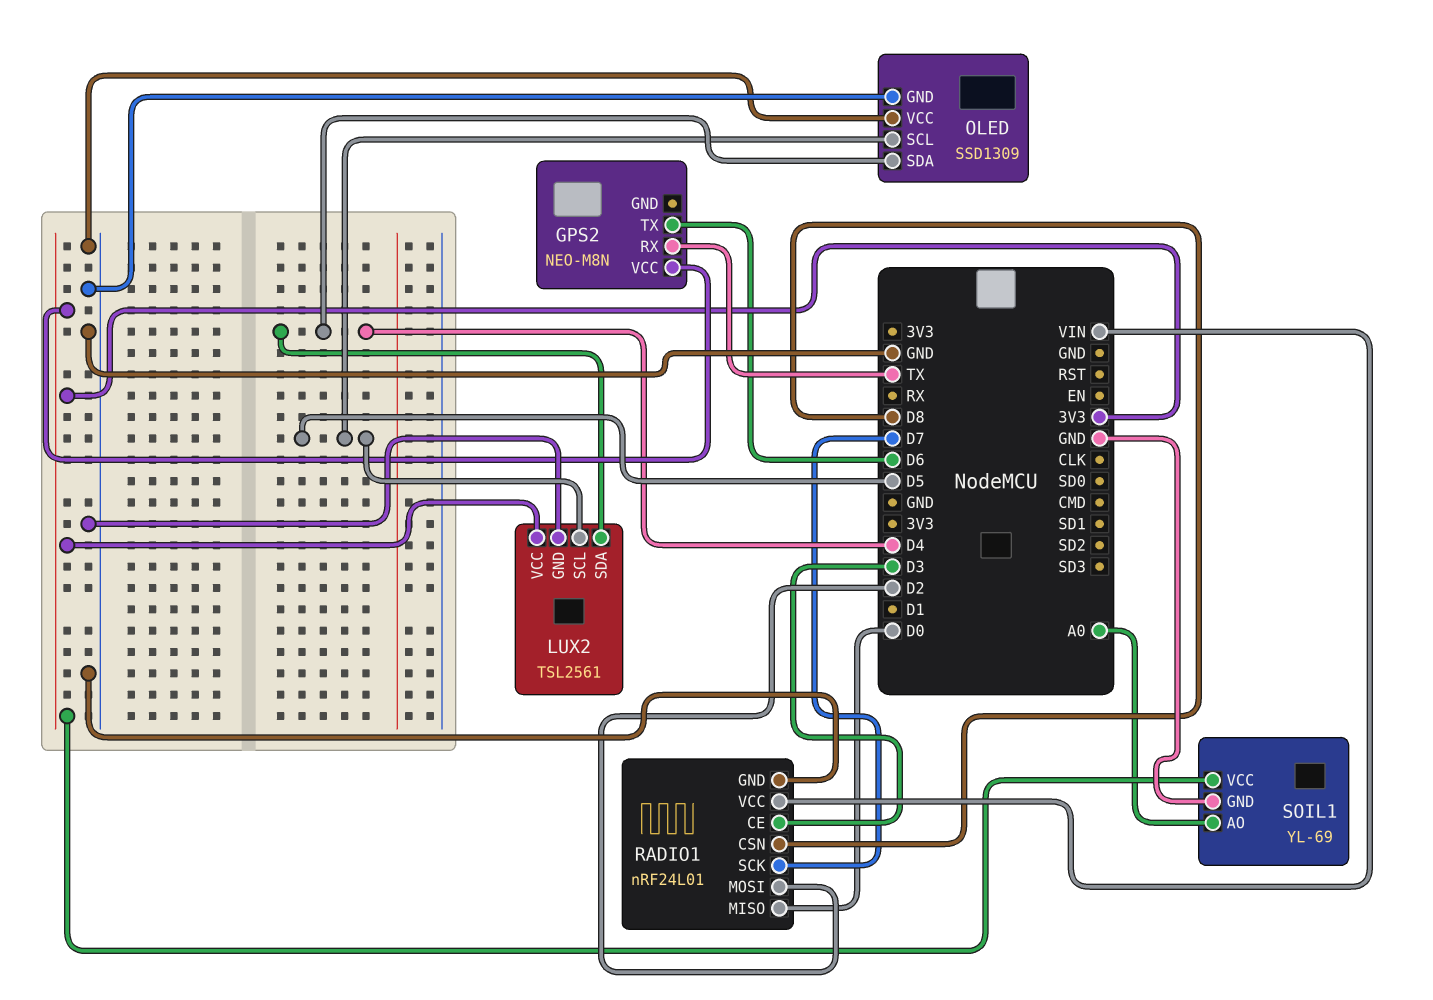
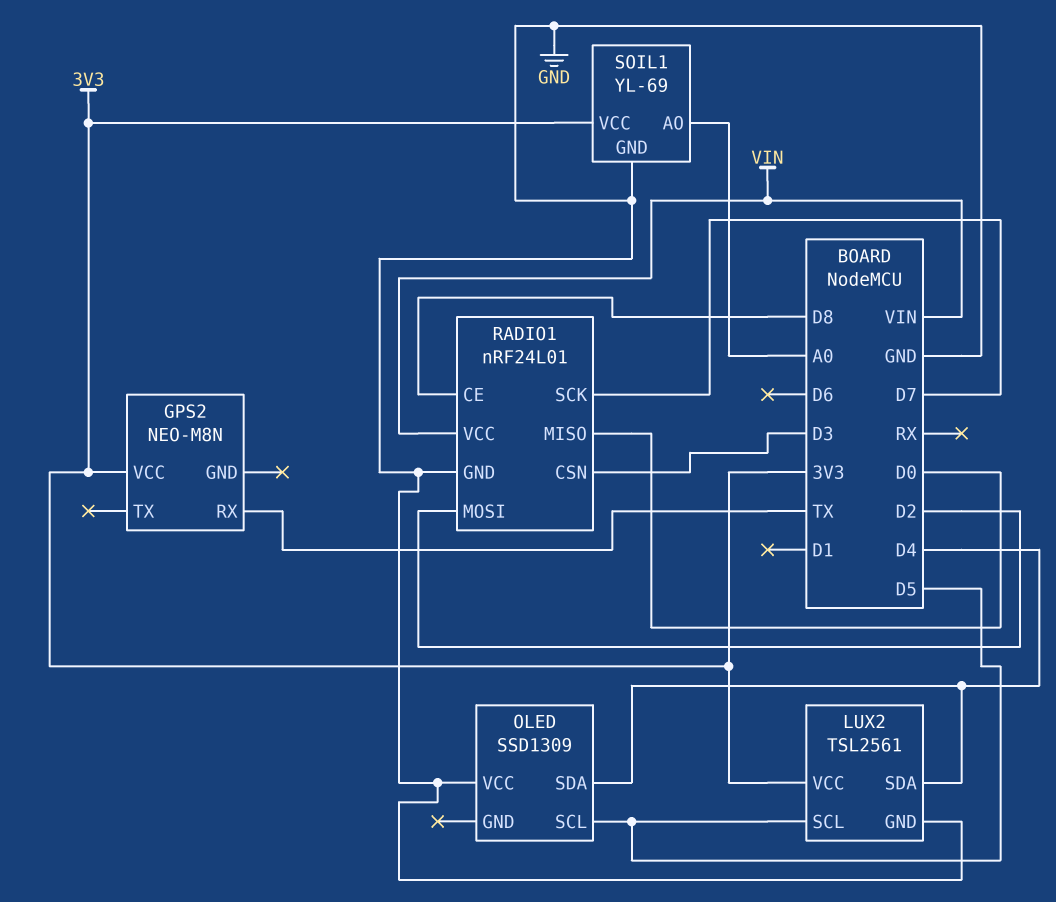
GPS2 pin TX: D6 -> none
OLED pin GND: GND -> none
RADIO1 pin CE: D3 -> D8
RADIO1 pin CSN: D8 -> D3

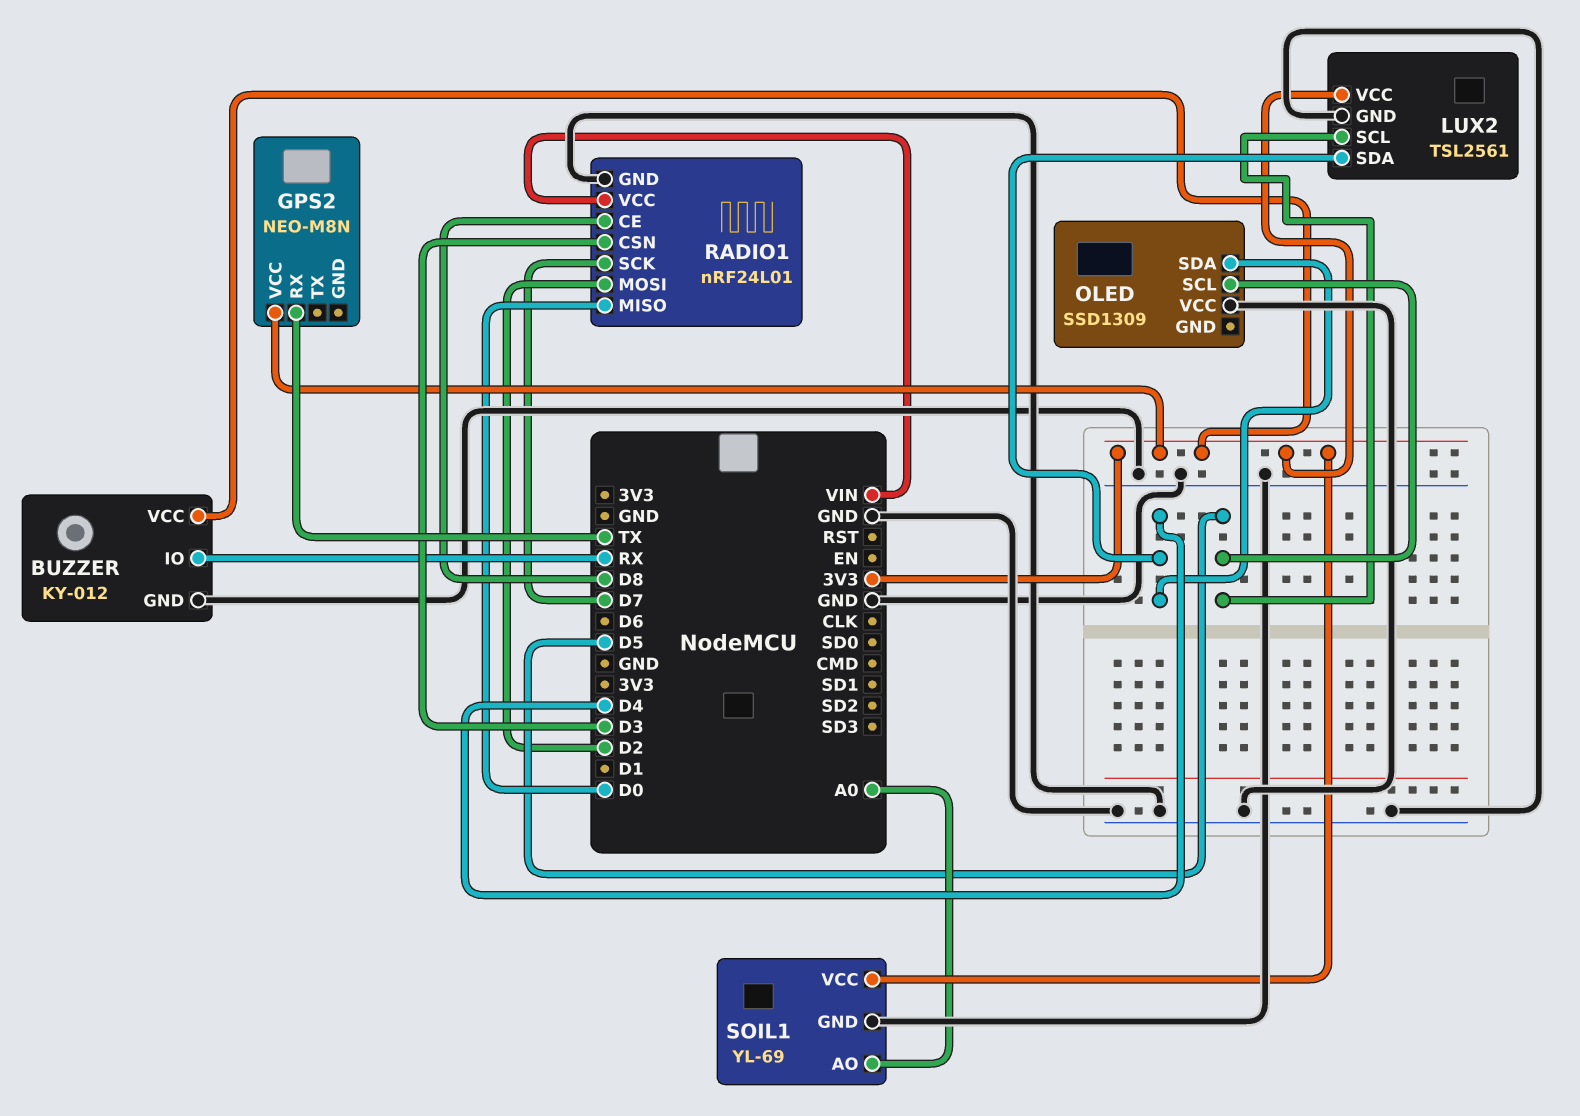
BUZZER: none -> KY-012
BUZZER pin GND: none -> GND
BUZZER pin IO: none -> RX
BUZZER pin VCC: none -> 3V3

